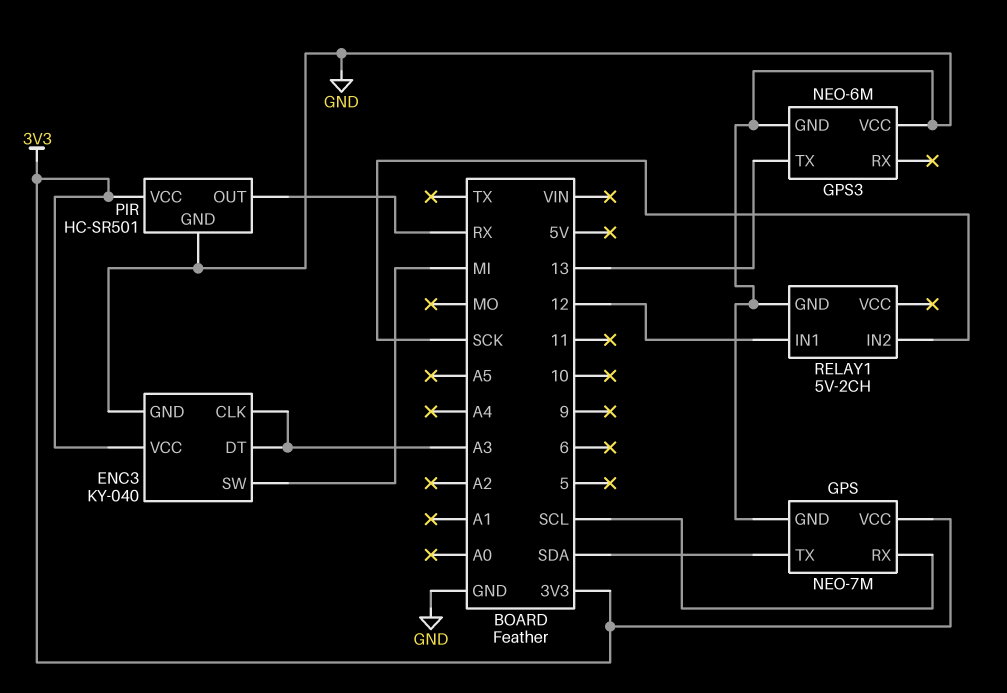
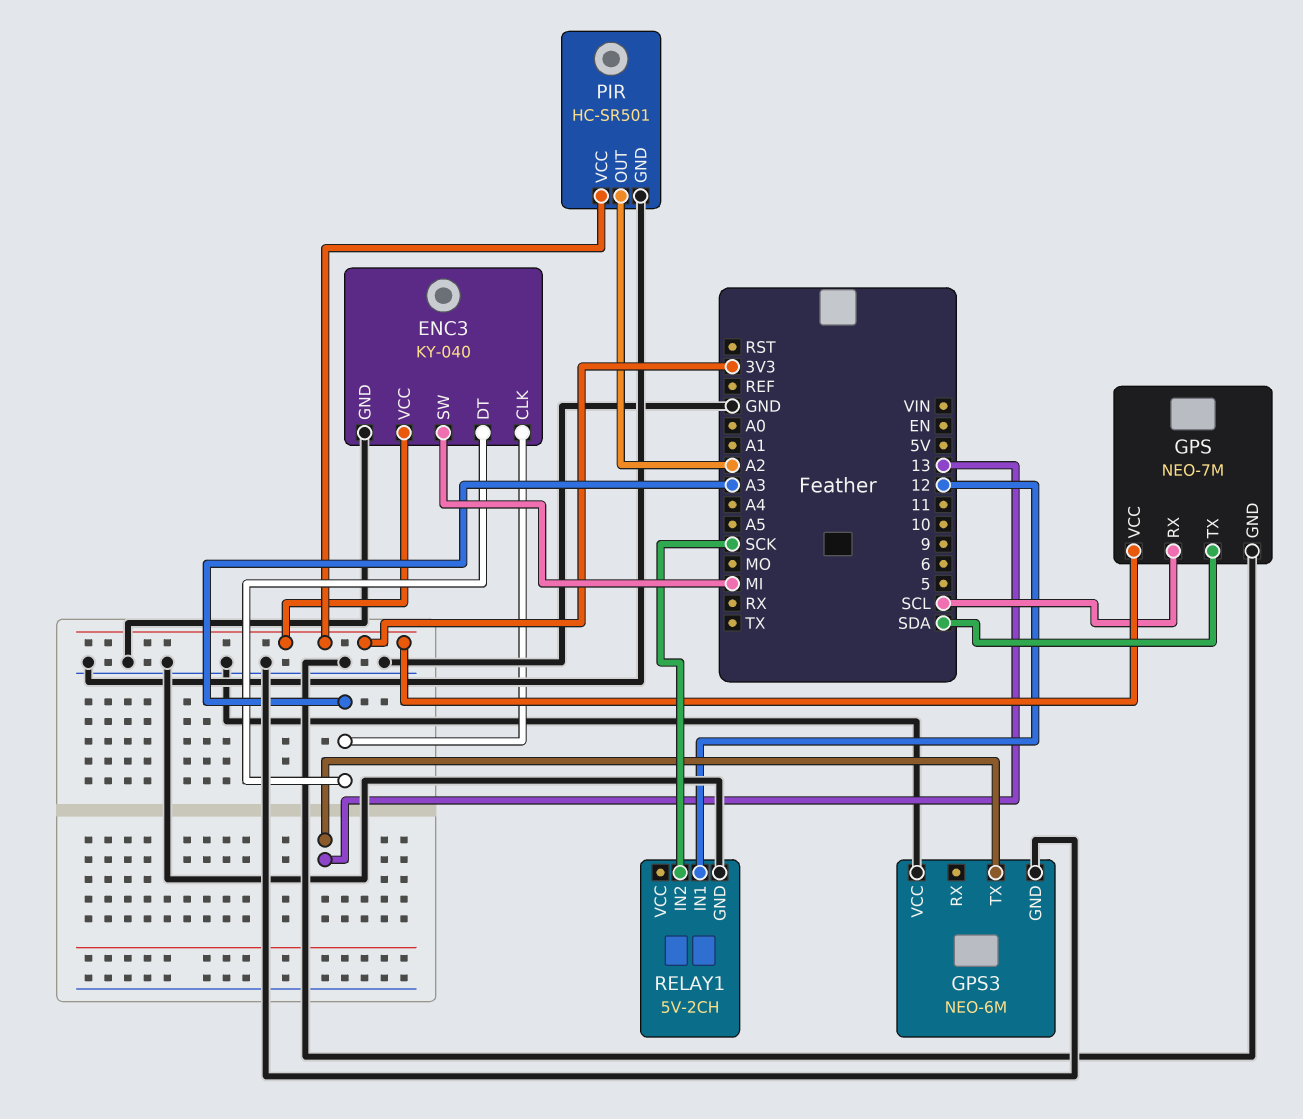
PIR pin OUT: RX -> A2

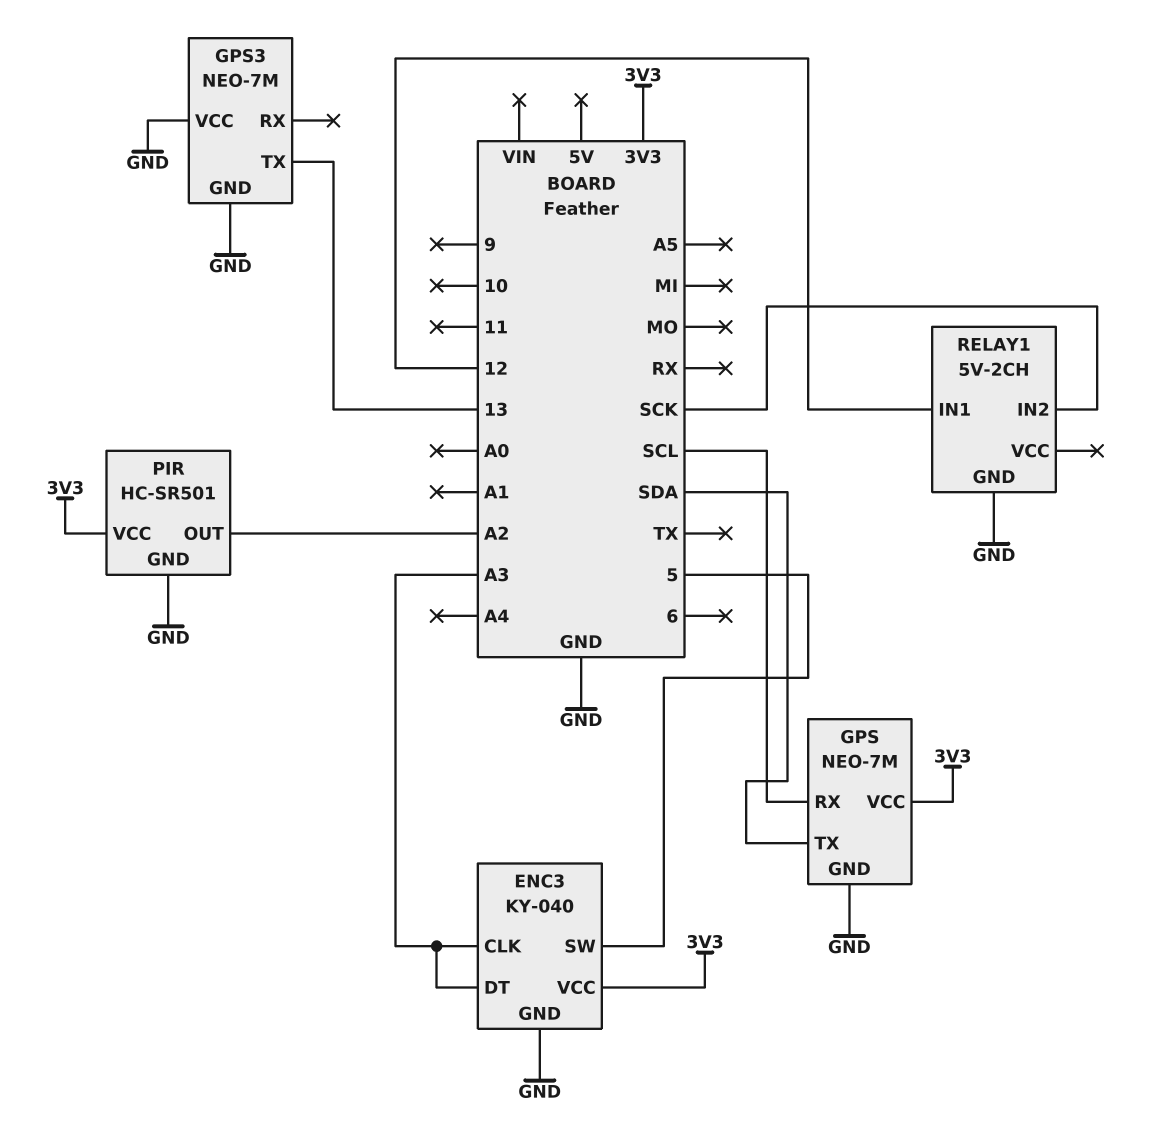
ENC3 pin SW: MI -> 5
GPS3: NEO-6M -> NEO-7M

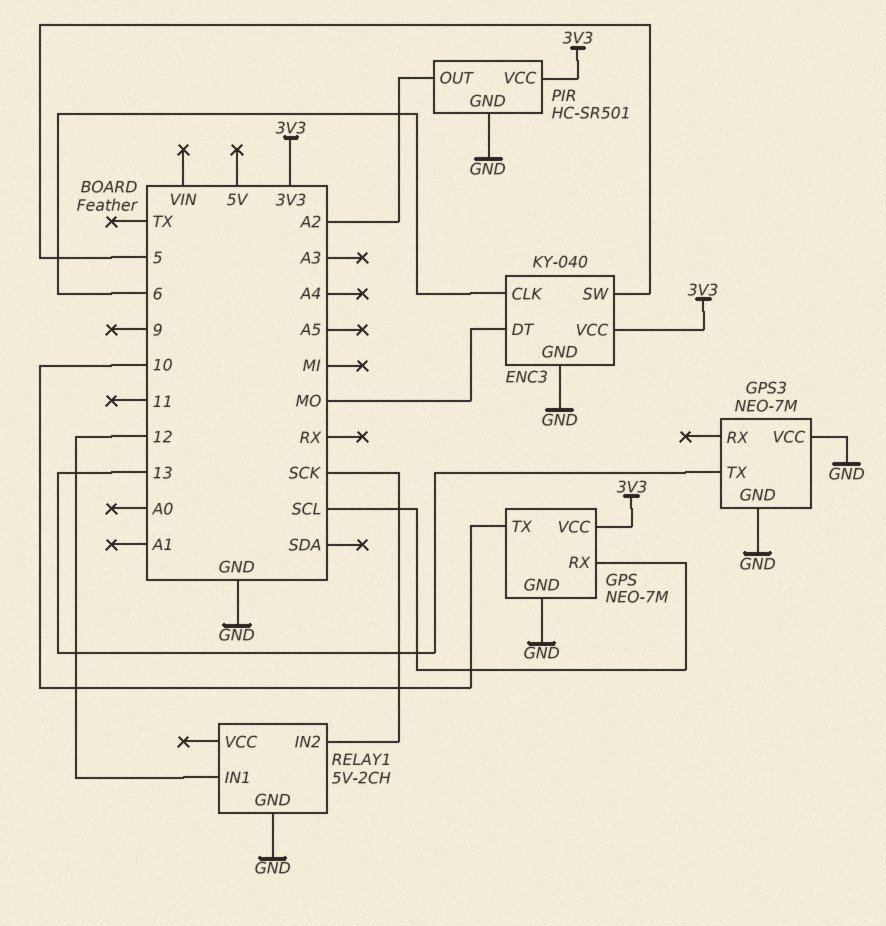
ENC3 pin CLK: A3 -> 6
ENC3 pin DT: A3 -> MO
GPS pin TX: SDA -> 10

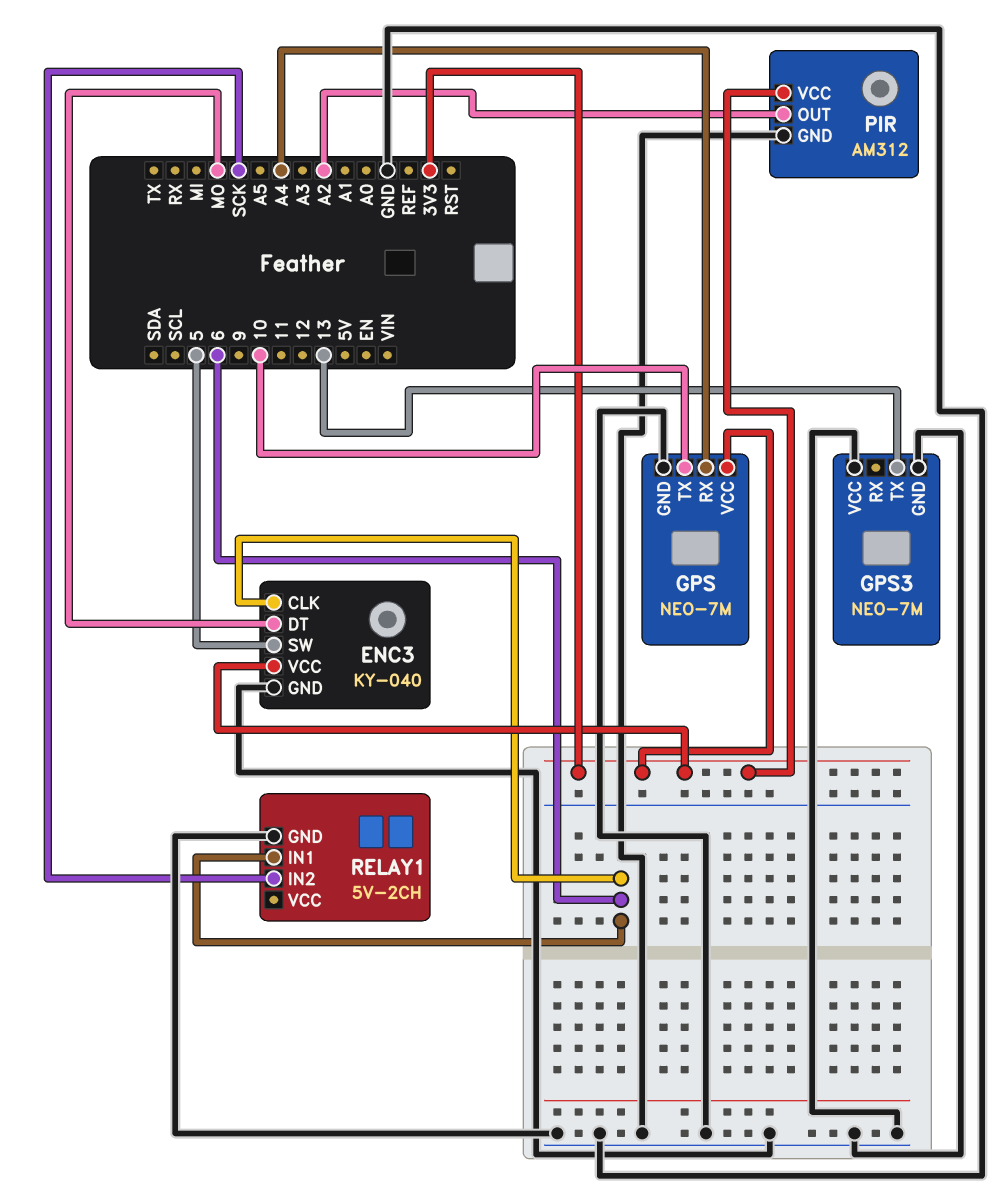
GPS pin RX: SCL -> A4
PIR: HC-SR501 -> AM312
RELAY1 pin IN1: 12 -> 6

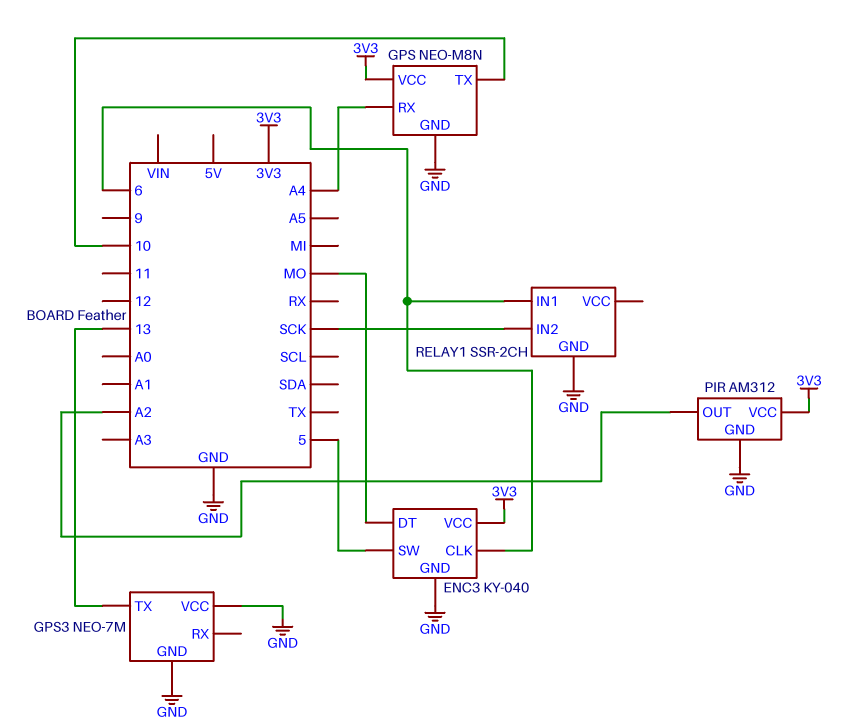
GPS: NEO-7M -> NEO-M8N
RELAY1: 5V-2CH -> SSR-2CH

